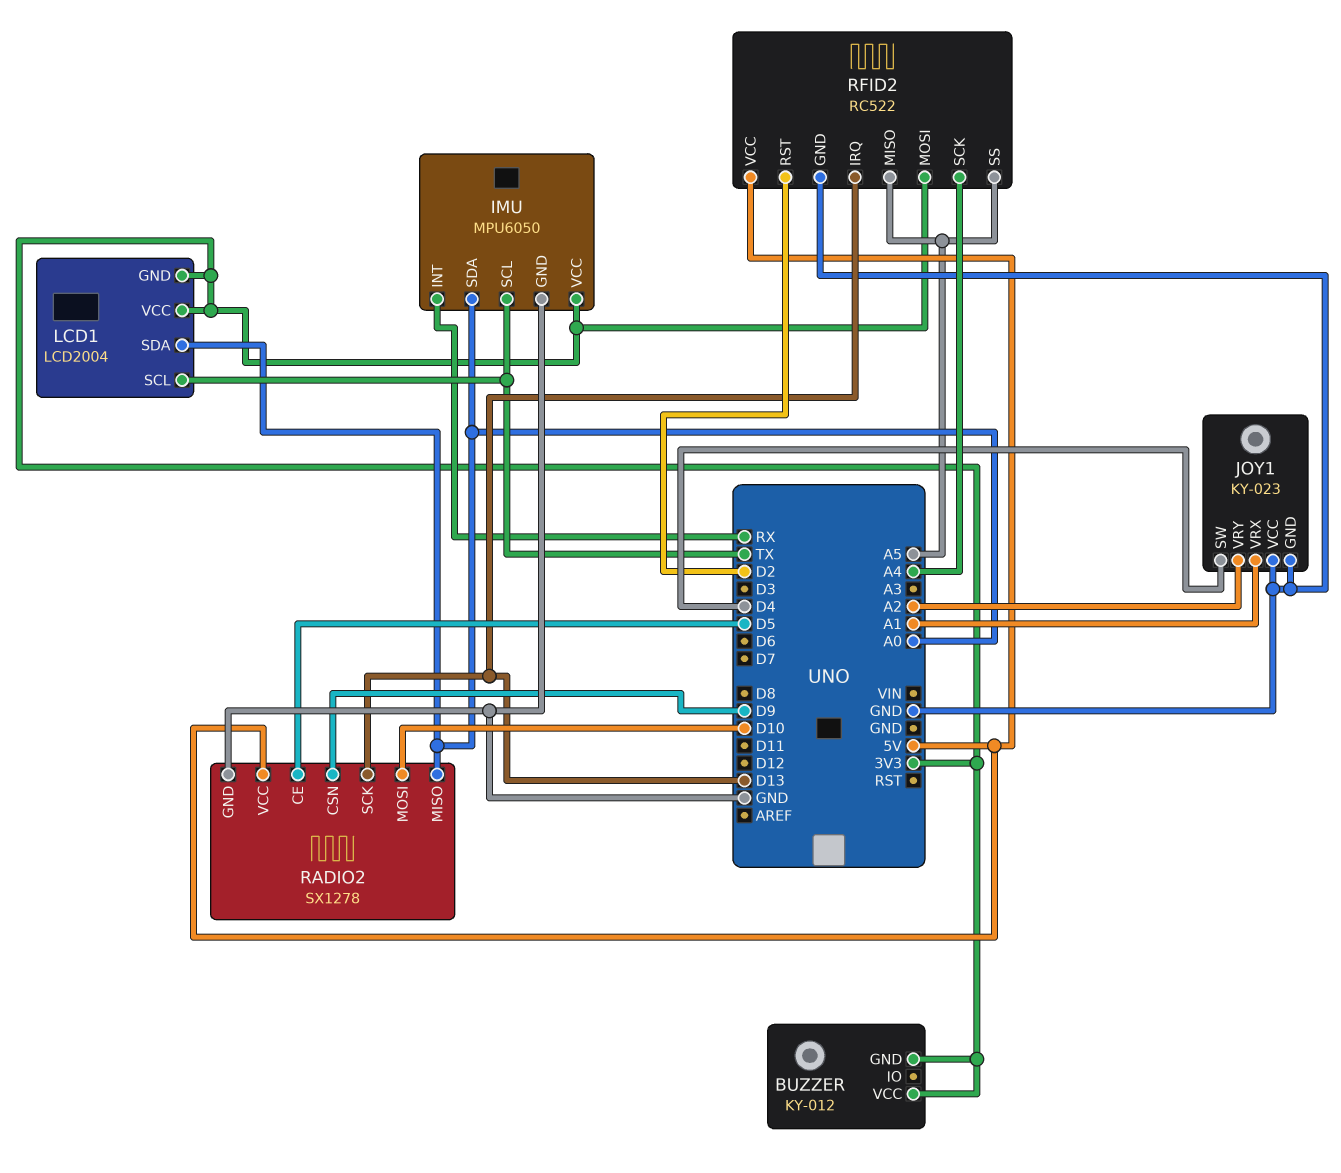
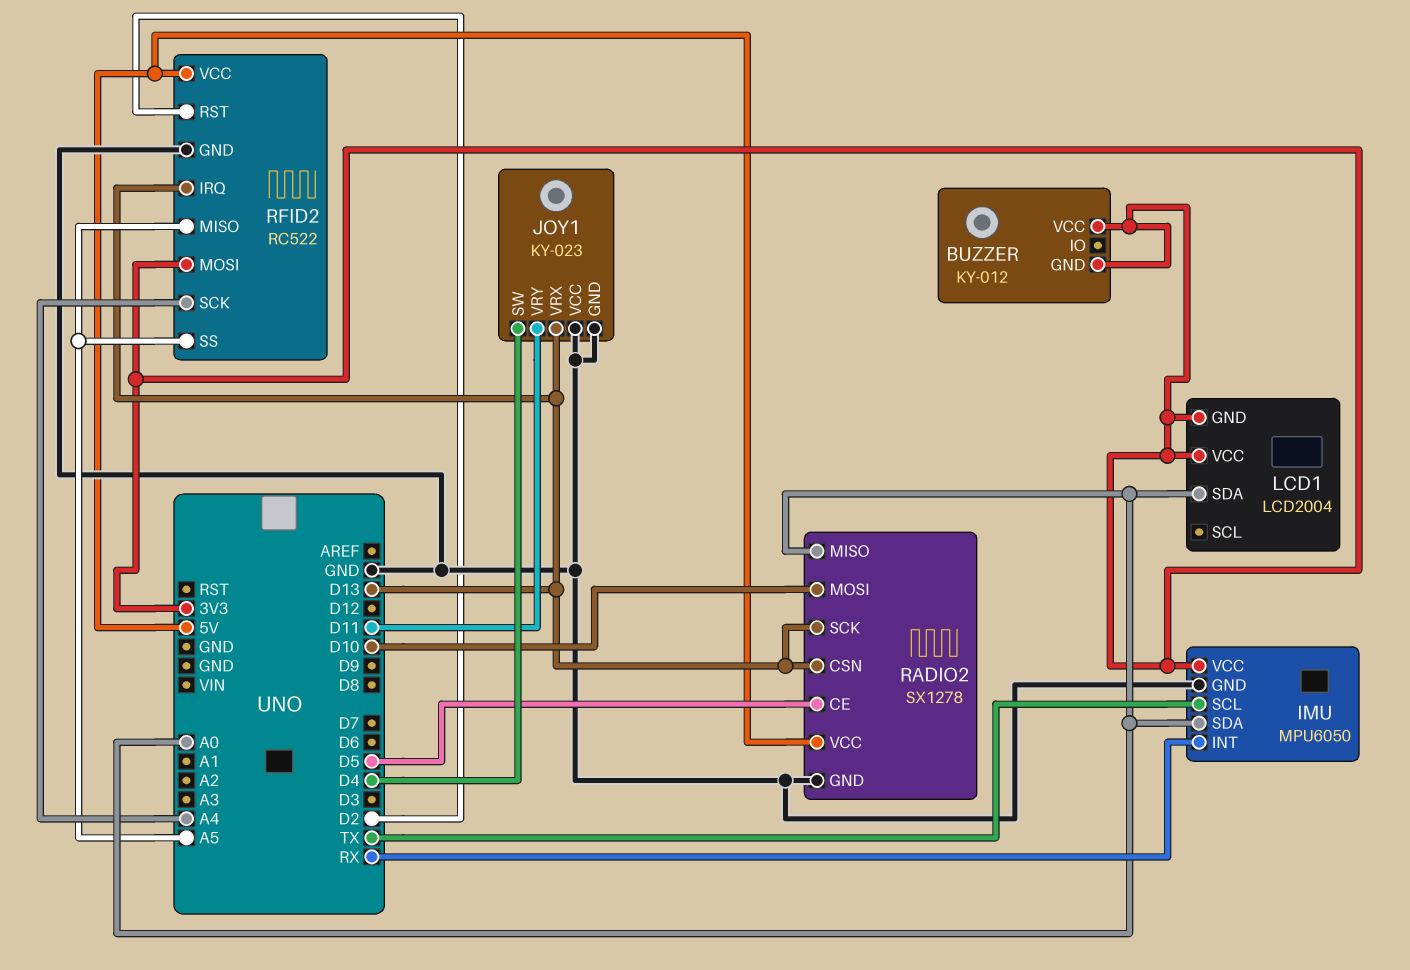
JOY1 pin VRX: A1 -> D13
JOY1 pin VRY: A2 -> D11
LCD1 pin SCL: TX -> none
RADIO2 pin CSN: D9 -> D13

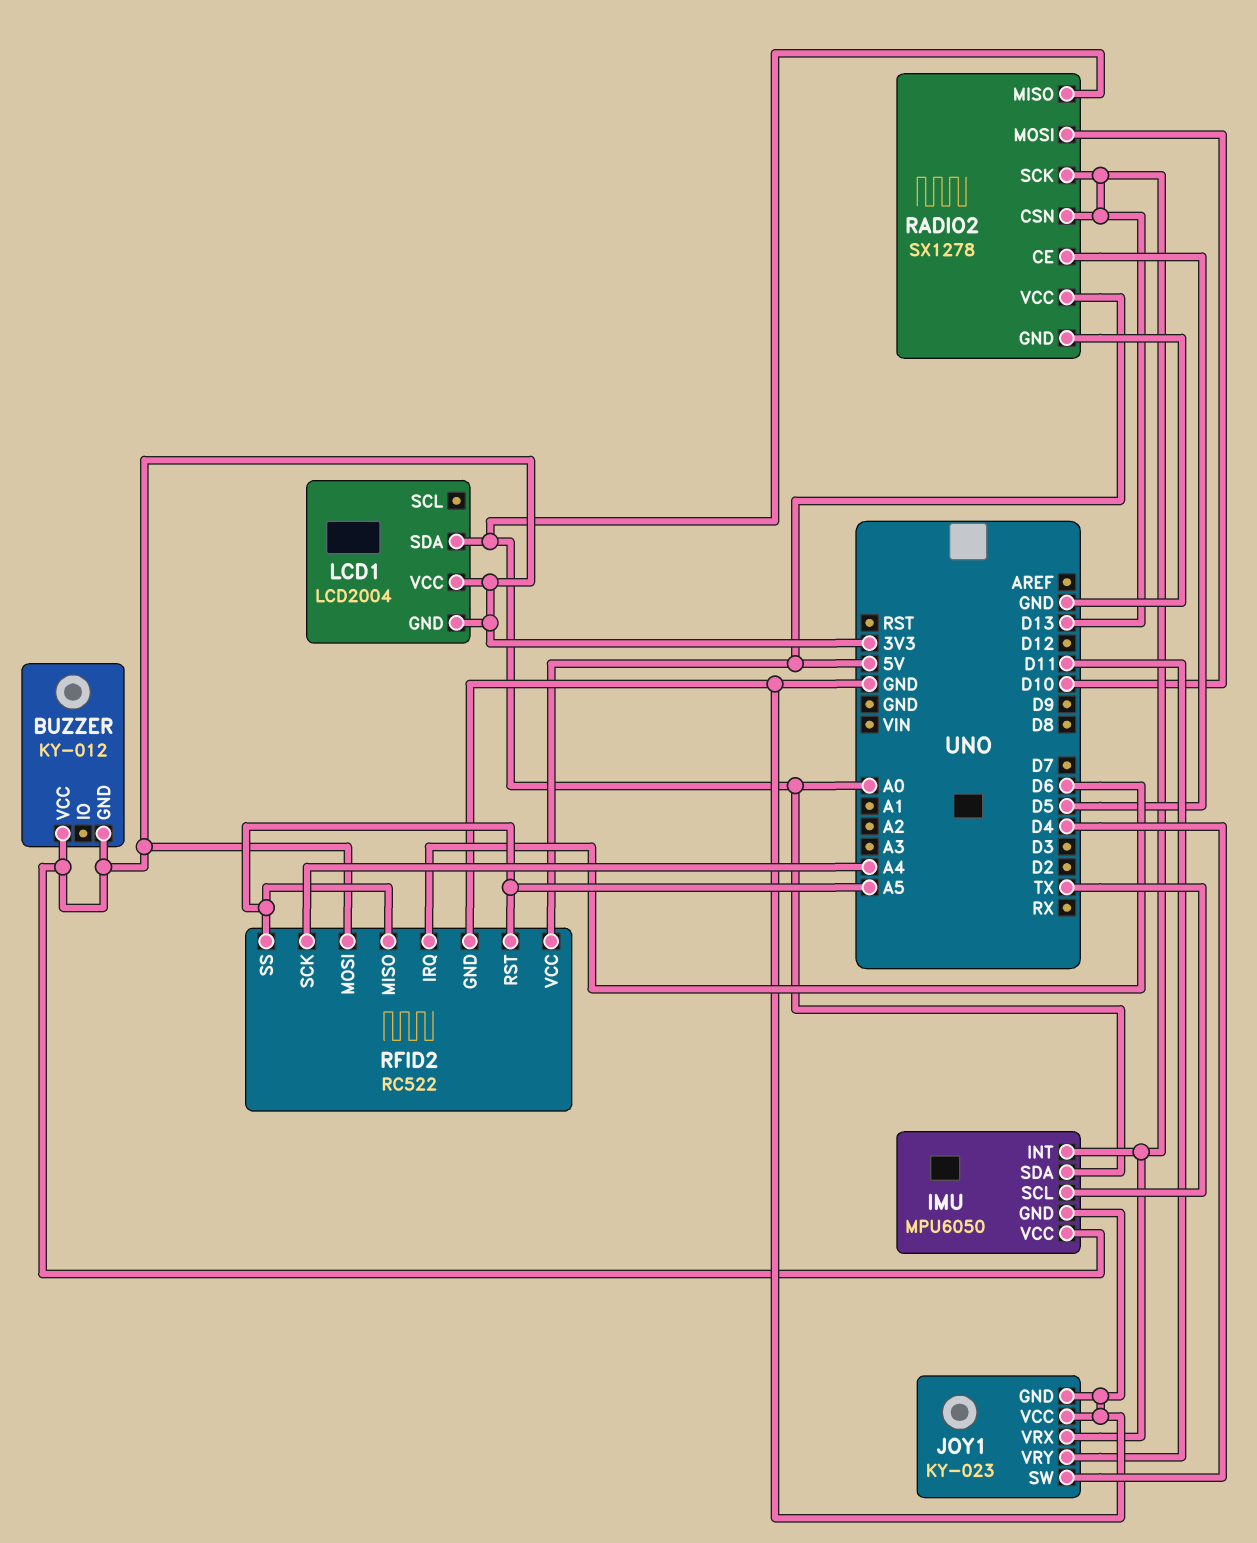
IMU pin INT: RX -> D13
RFID2 pin IRQ: D13 -> D6
RFID2 pin RST: D2 -> A5

